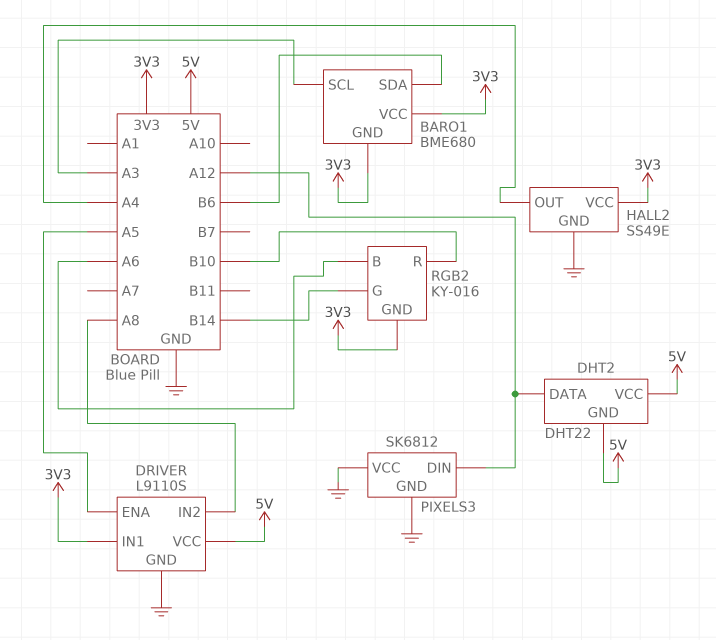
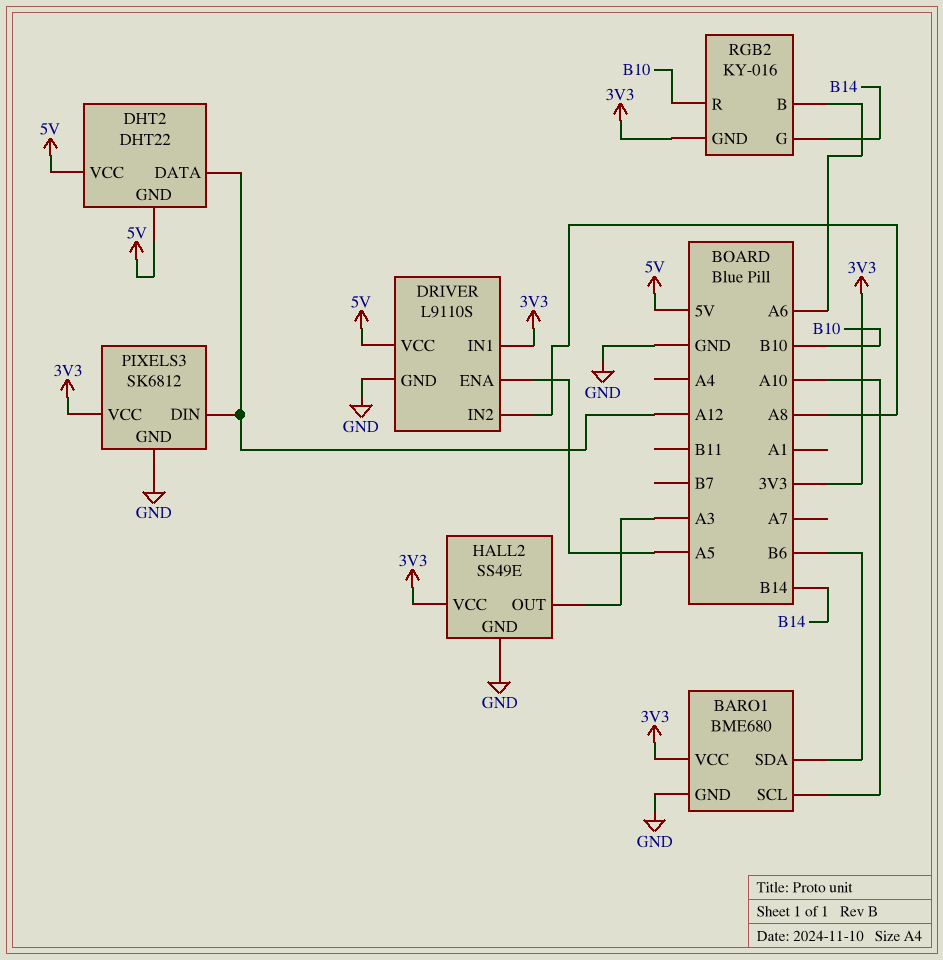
BARO1 pin GND: 3V3 -> GND
BARO1 pin SCL: A3 -> A10
HALL2 pin OUT: A4 -> A3
PIXELS3 pin VCC: GND -> 3V3

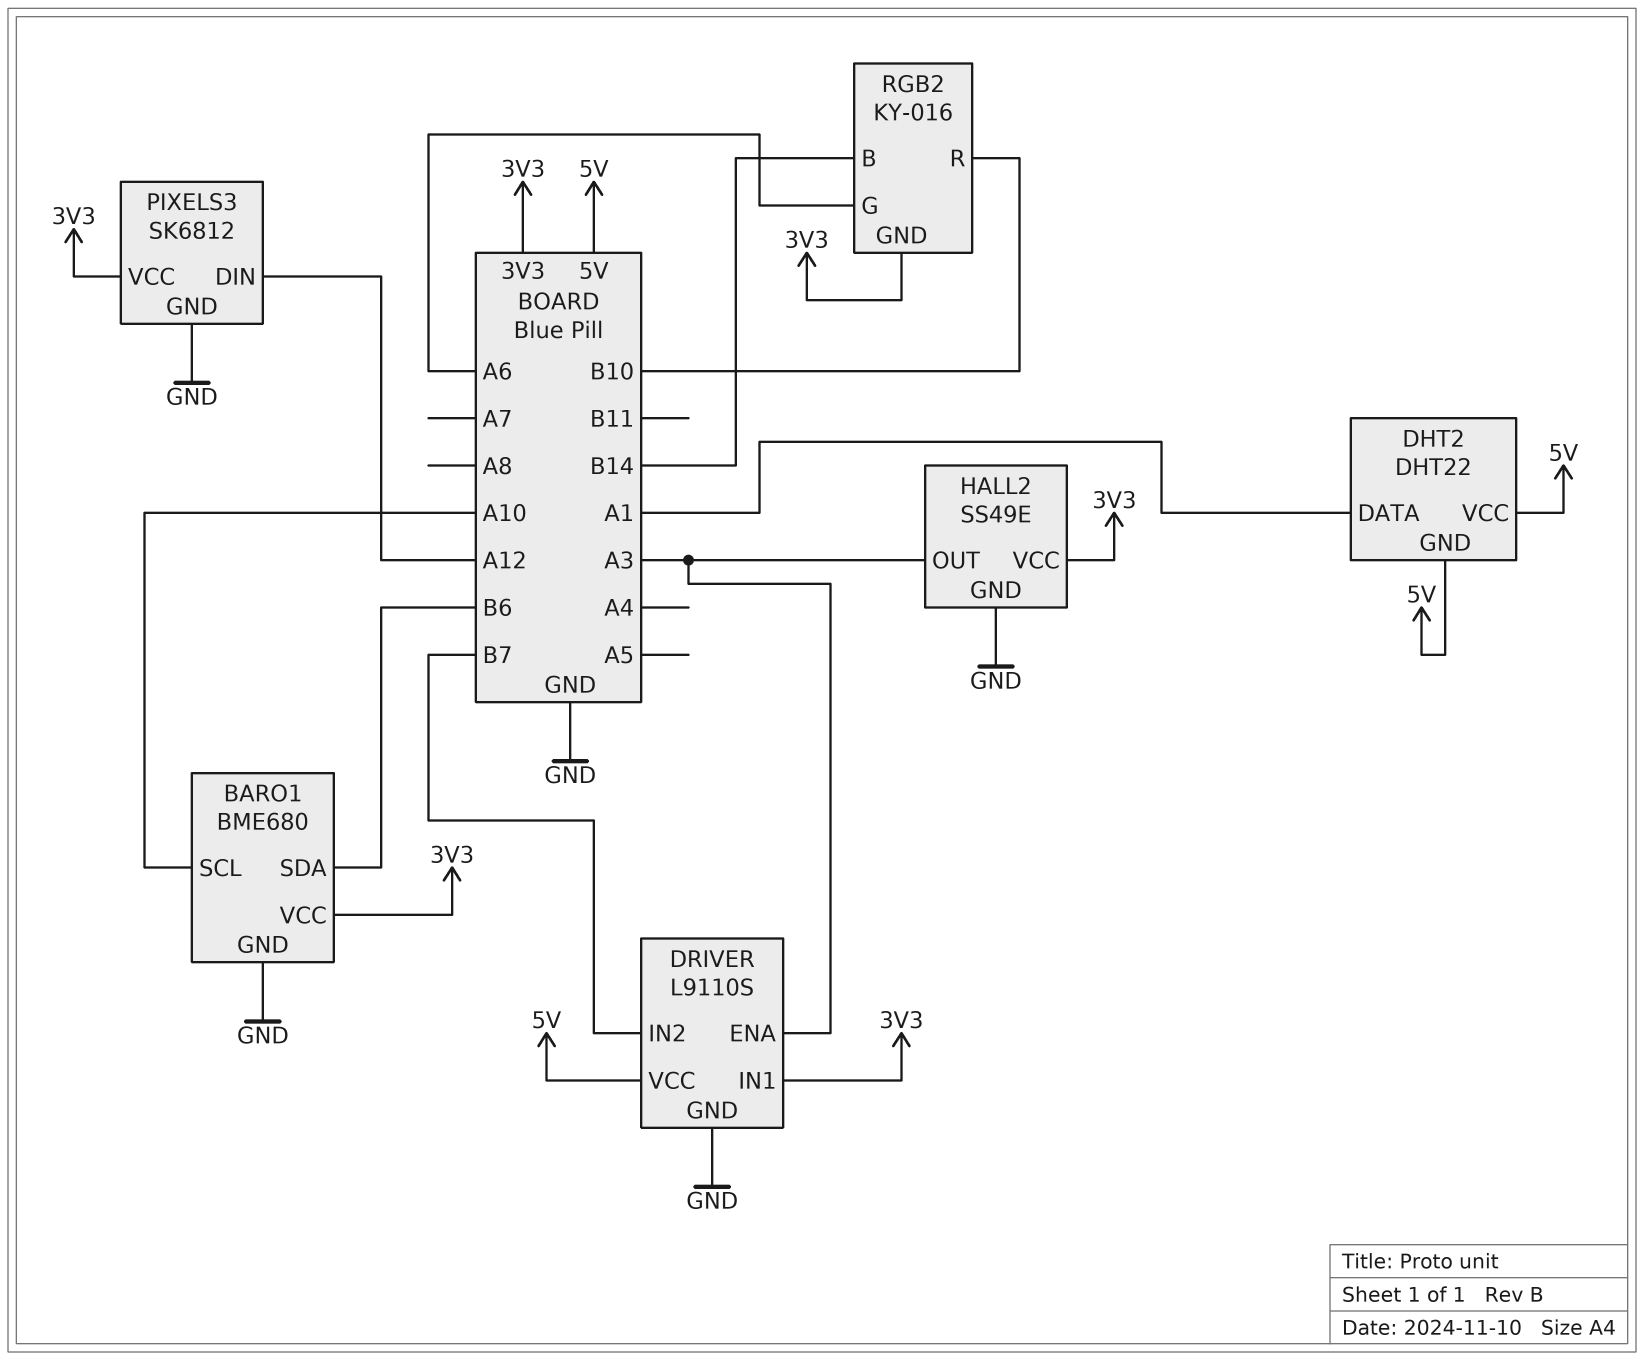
DHT2 pin DATA: A12 -> A1
DRIVER pin ENA: A5 -> A3
DRIVER pin IN2: A8 -> B7
RGB2 pin B: A6 -> B14
RGB2 pin G: B14 -> A6

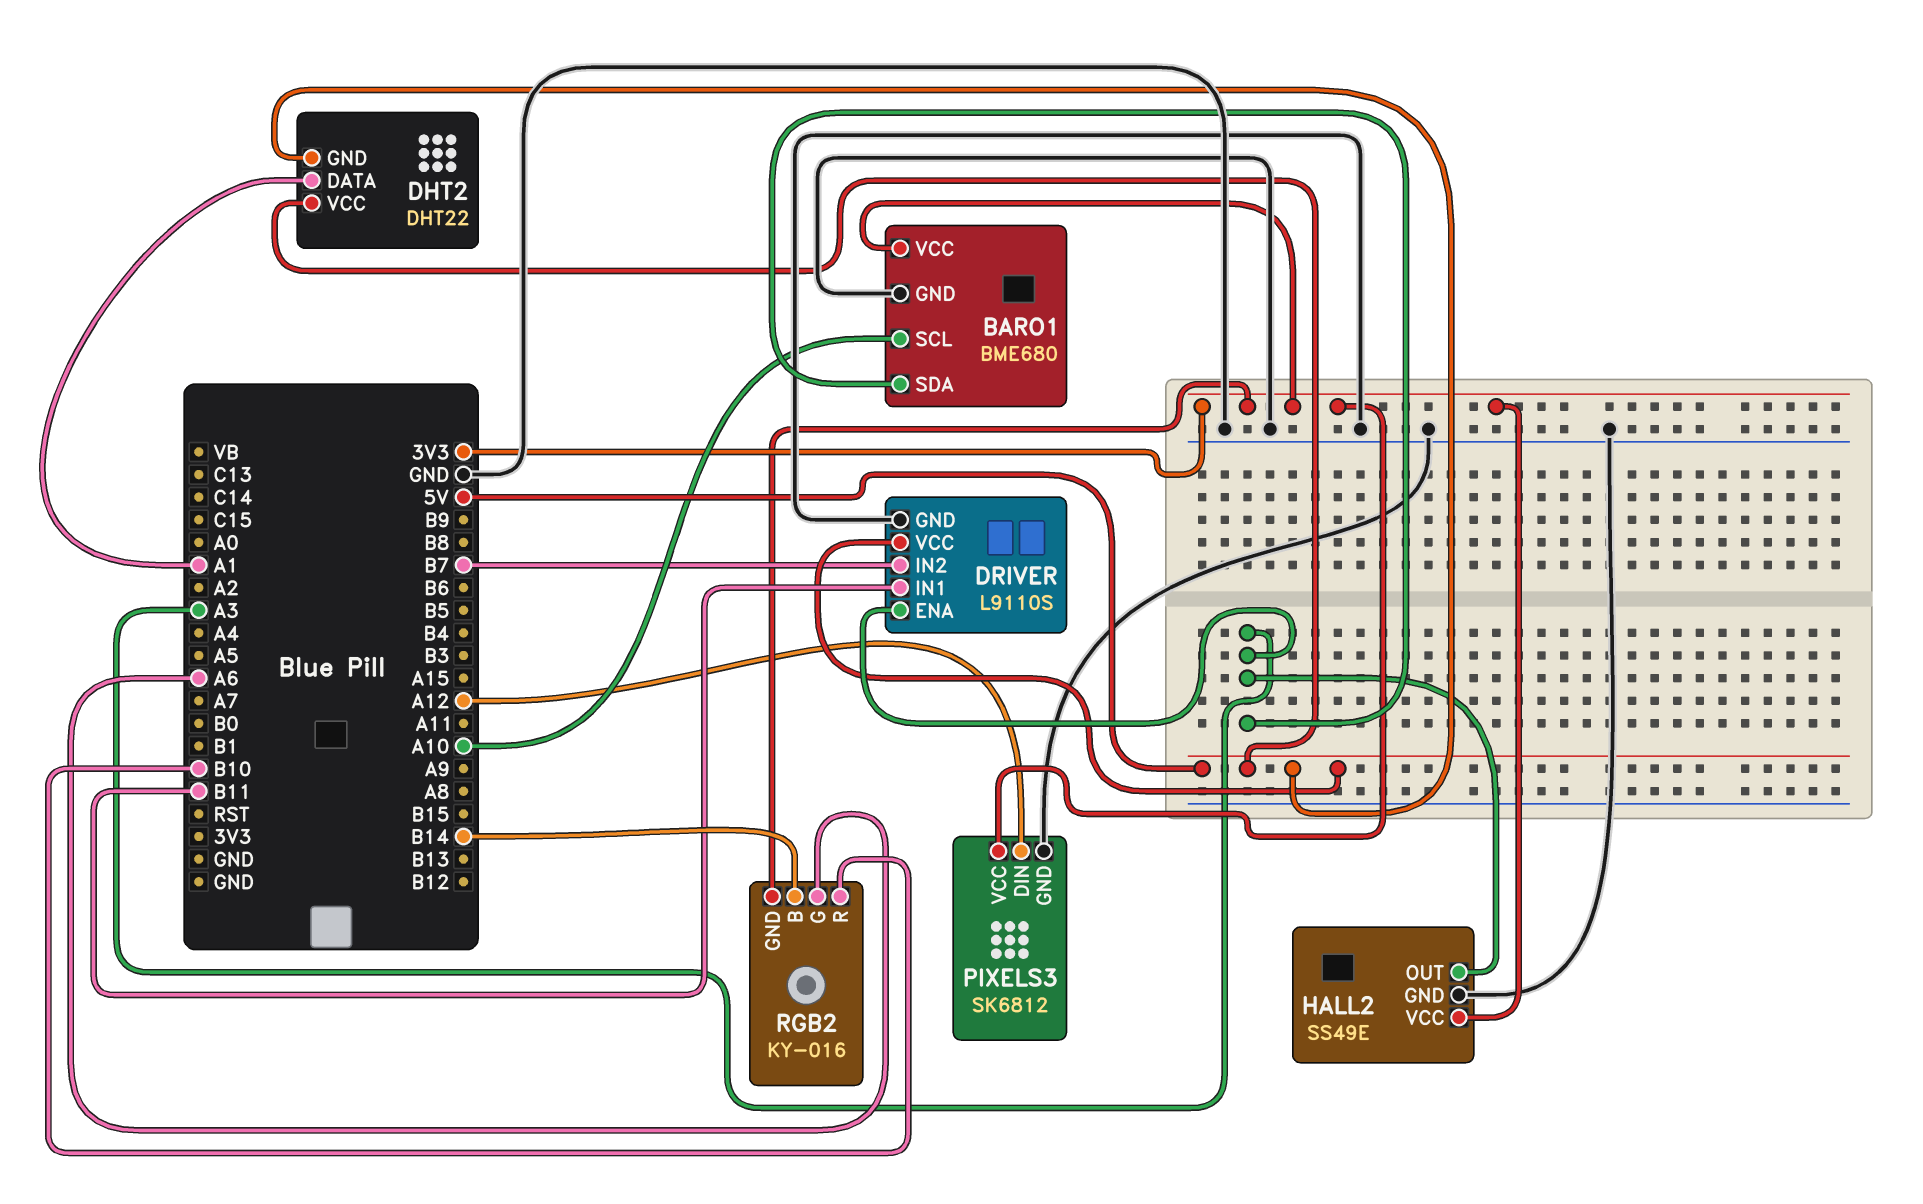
BARO1 pin SDA: B6 -> A3
DRIVER pin IN1: 3V3 -> B11

